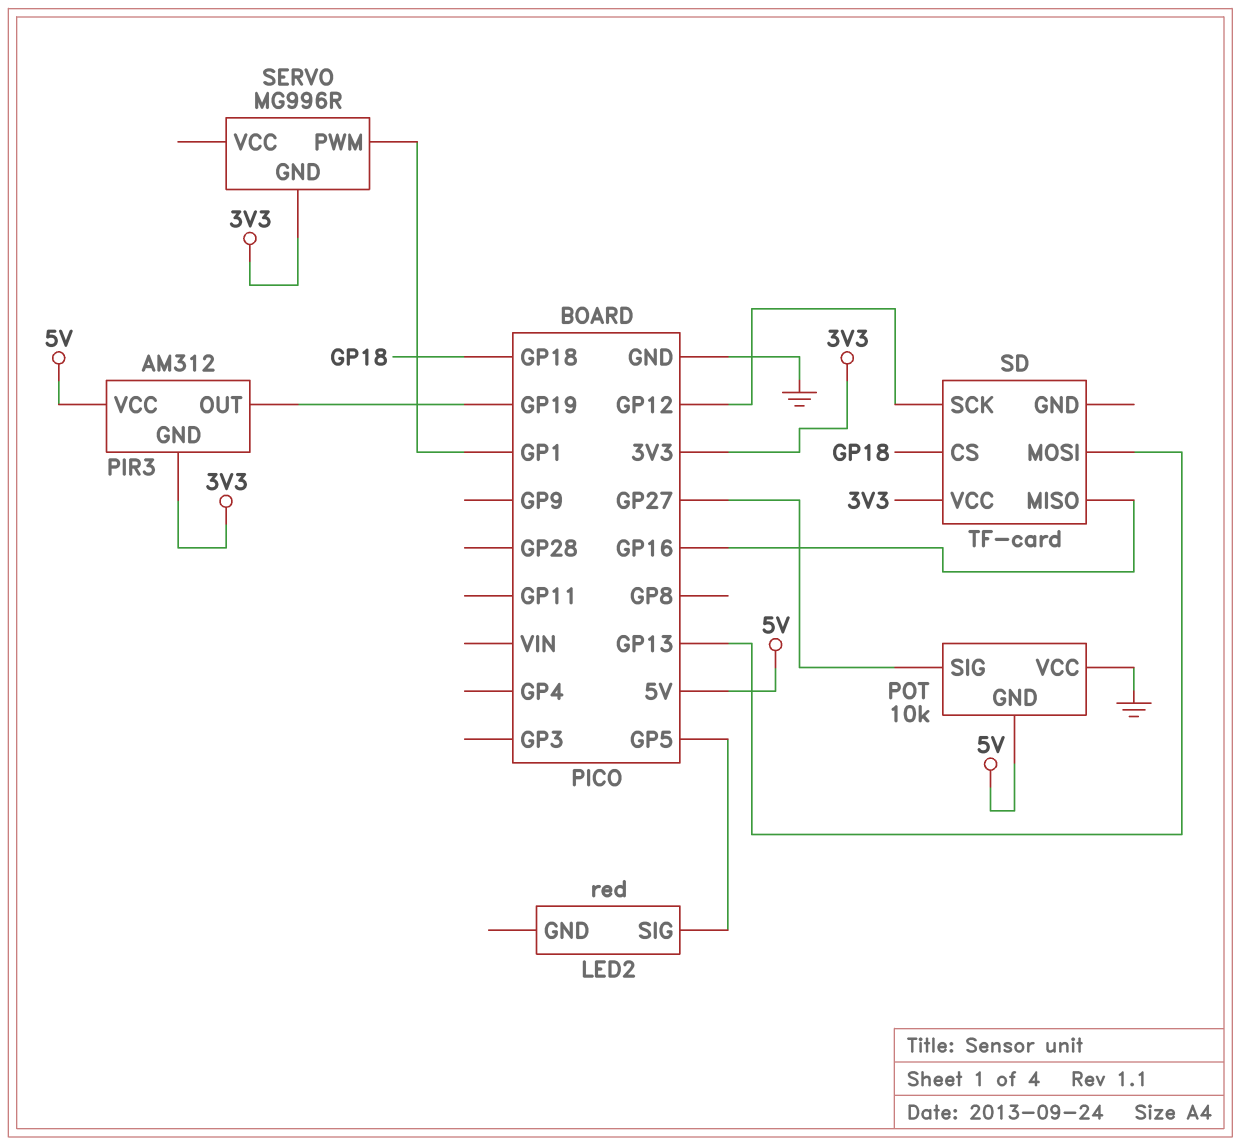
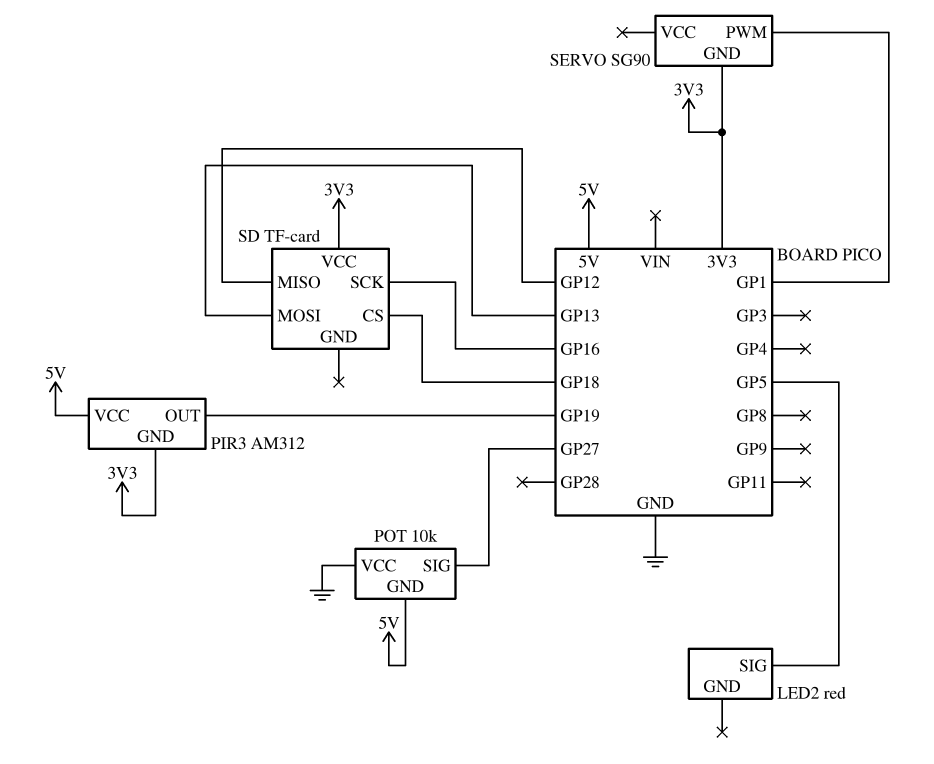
SD pin MISO: GP16 -> GP12
SD pin SCK: GP12 -> GP16
SERVO: MG996R -> SG90

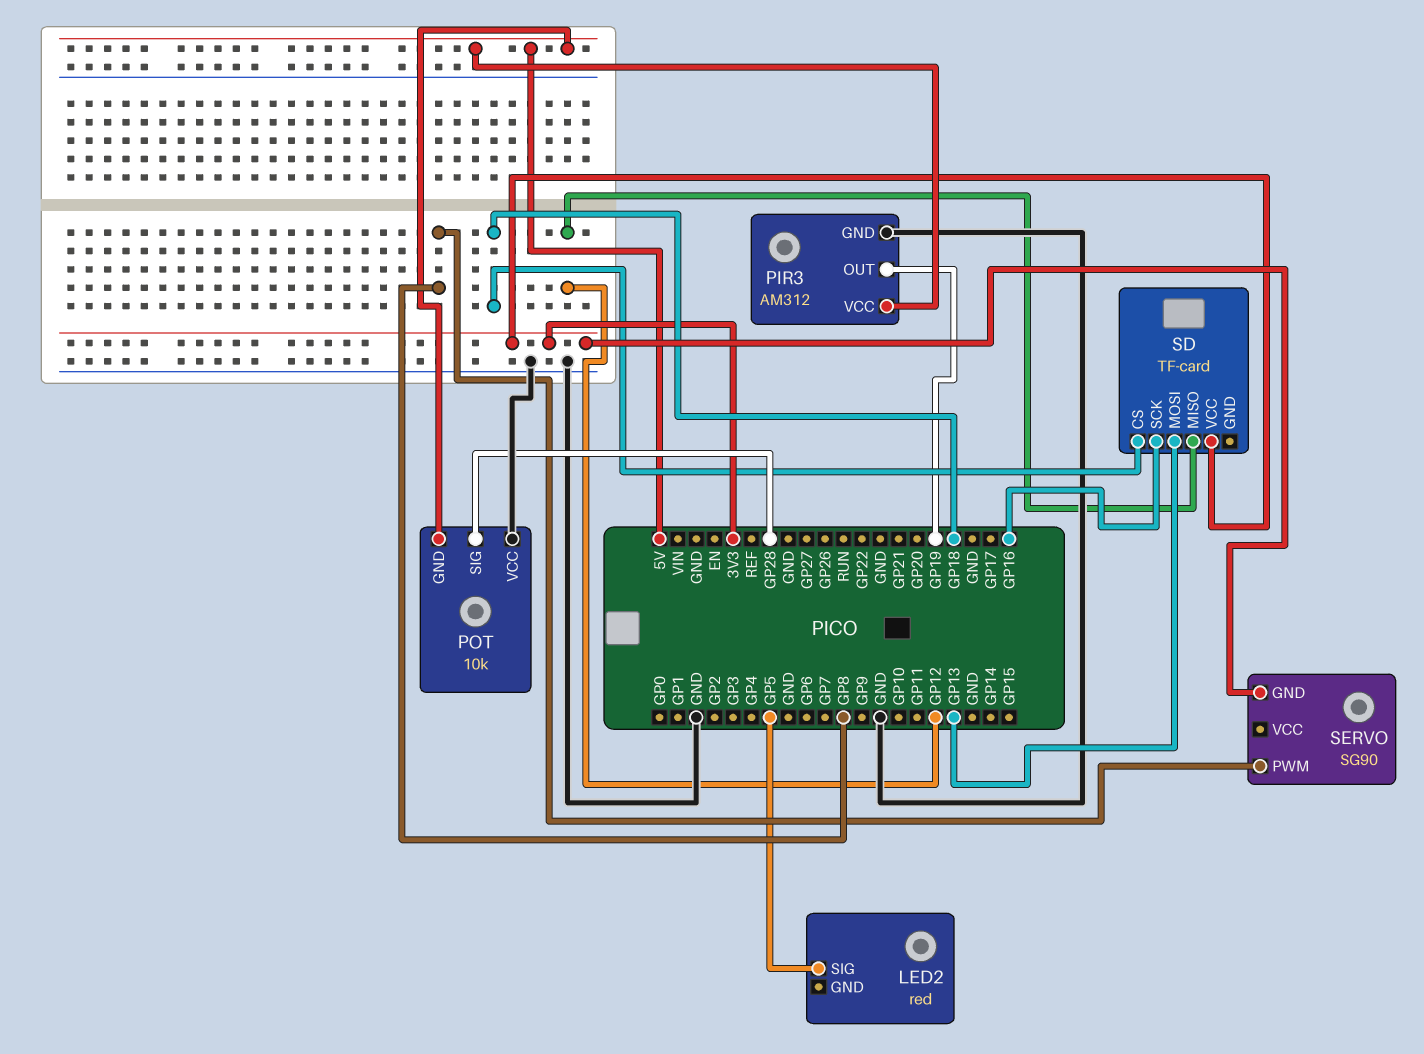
PIR3 pin GND: 3V3 -> GND
POT pin SIG: GP27 -> GP28
SERVO pin PWM: GP1 -> GP8

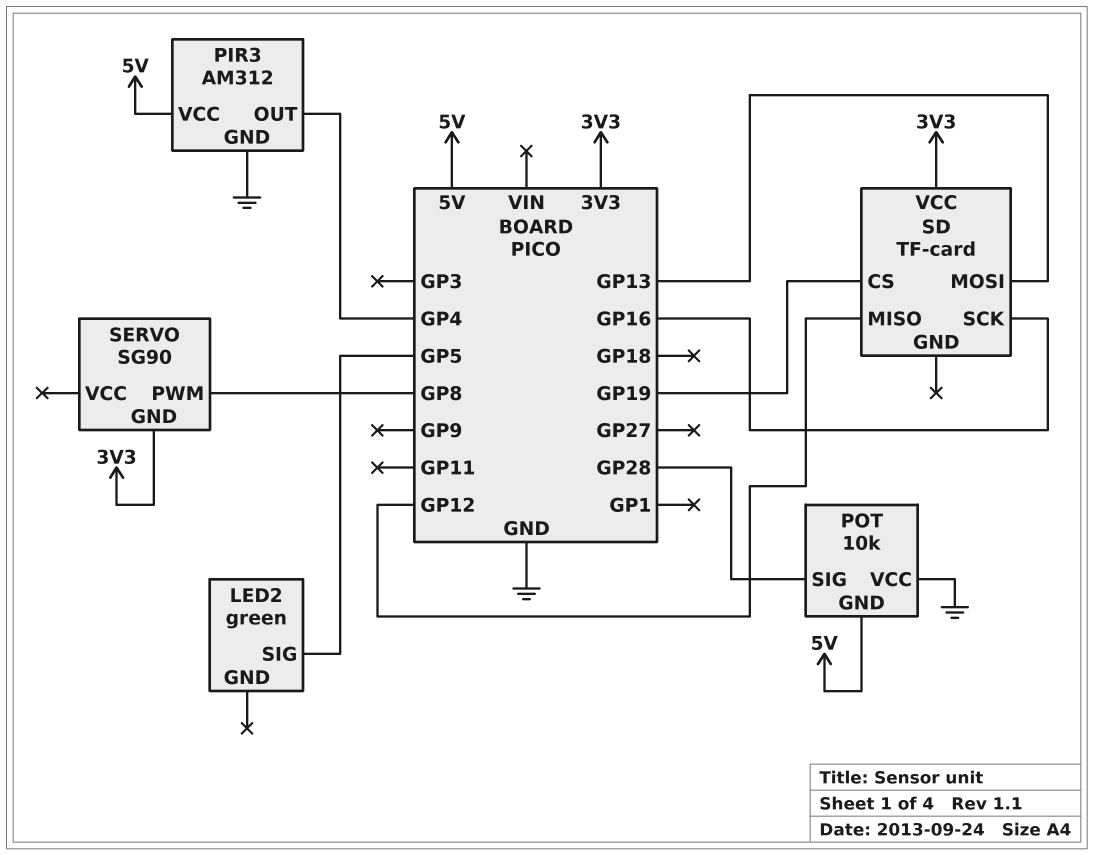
LED2: red -> green
PIR3 pin OUT: GP19 -> GP4
SD pin CS: GP18 -> GP19

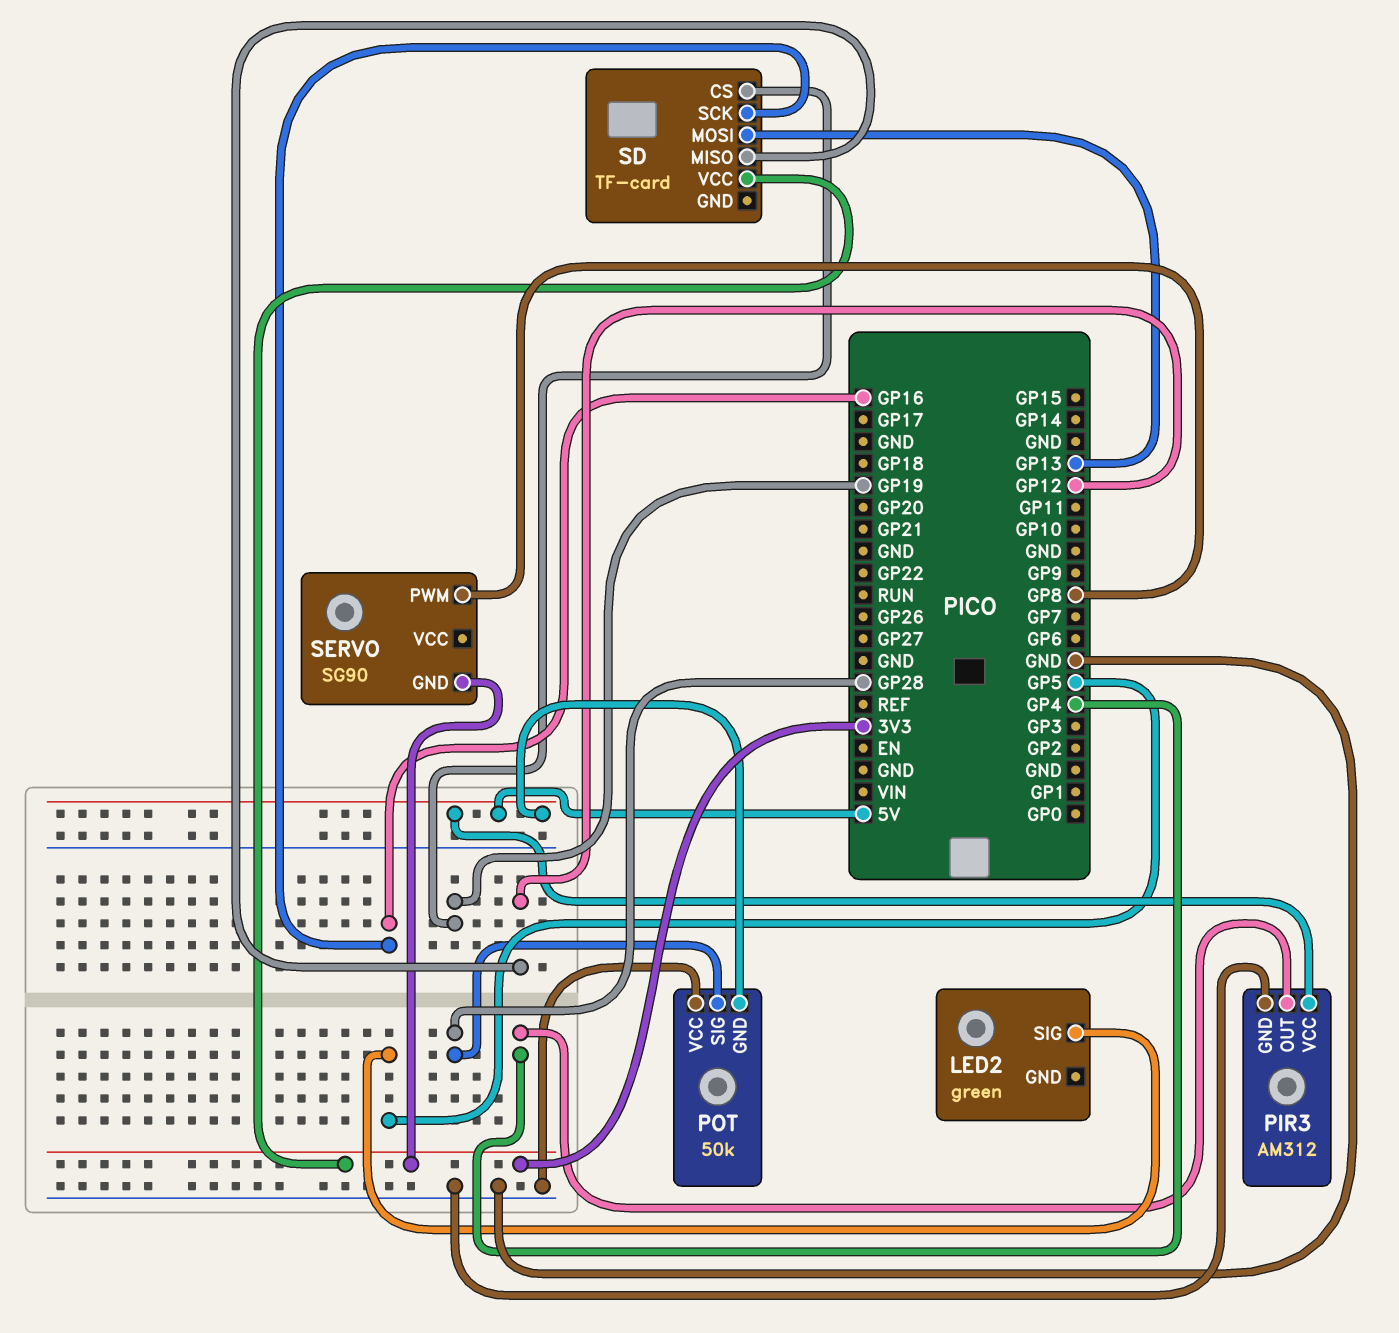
POT: 10k -> 50k

